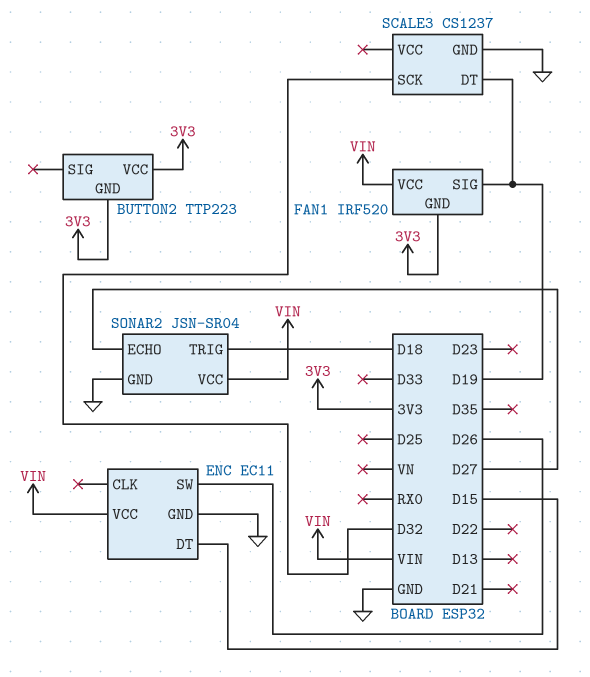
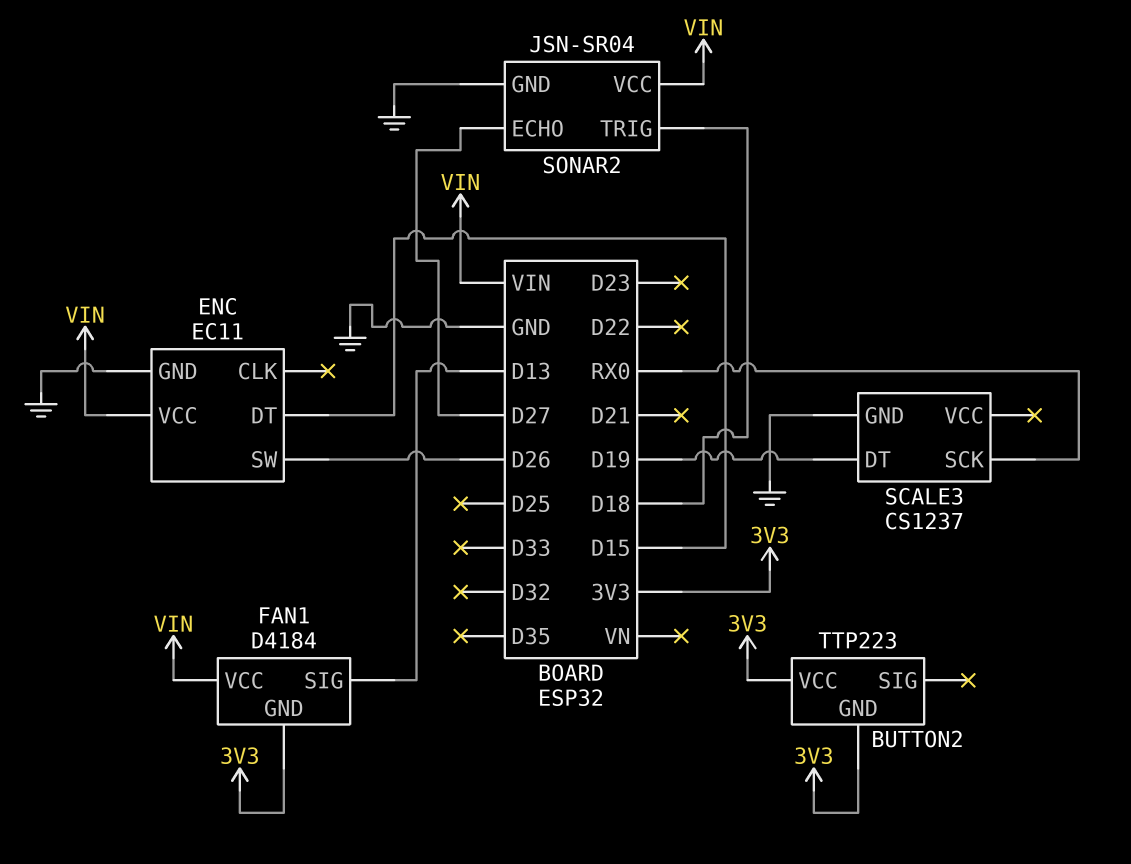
FAN1: IRF520 -> D4184
FAN1 pin SIG: D19 -> D13
SCALE3 pin SCK: D32 -> RX0

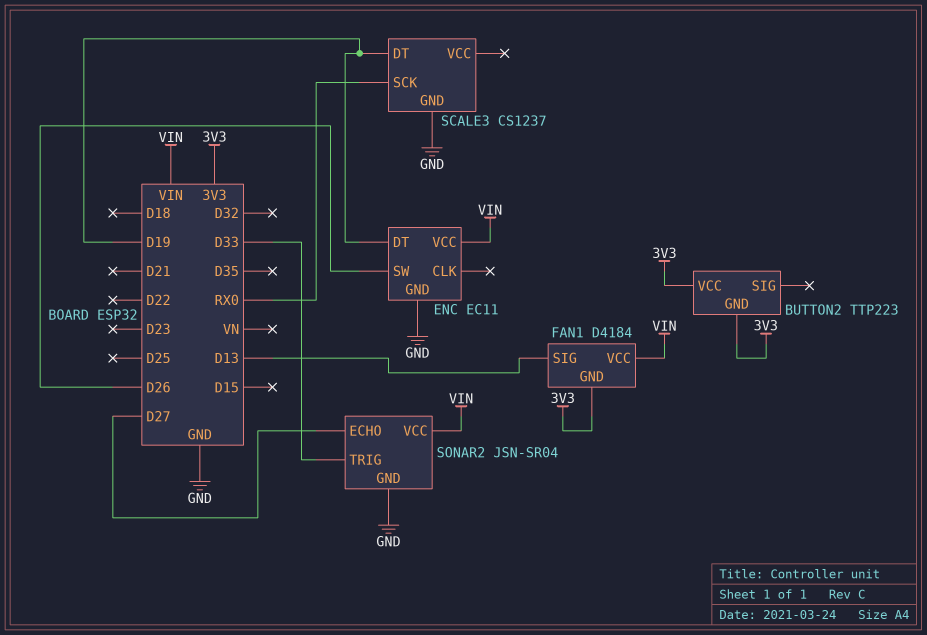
ENC pin DT: D15 -> D19
SONAR2 pin TRIG: D18 -> D33

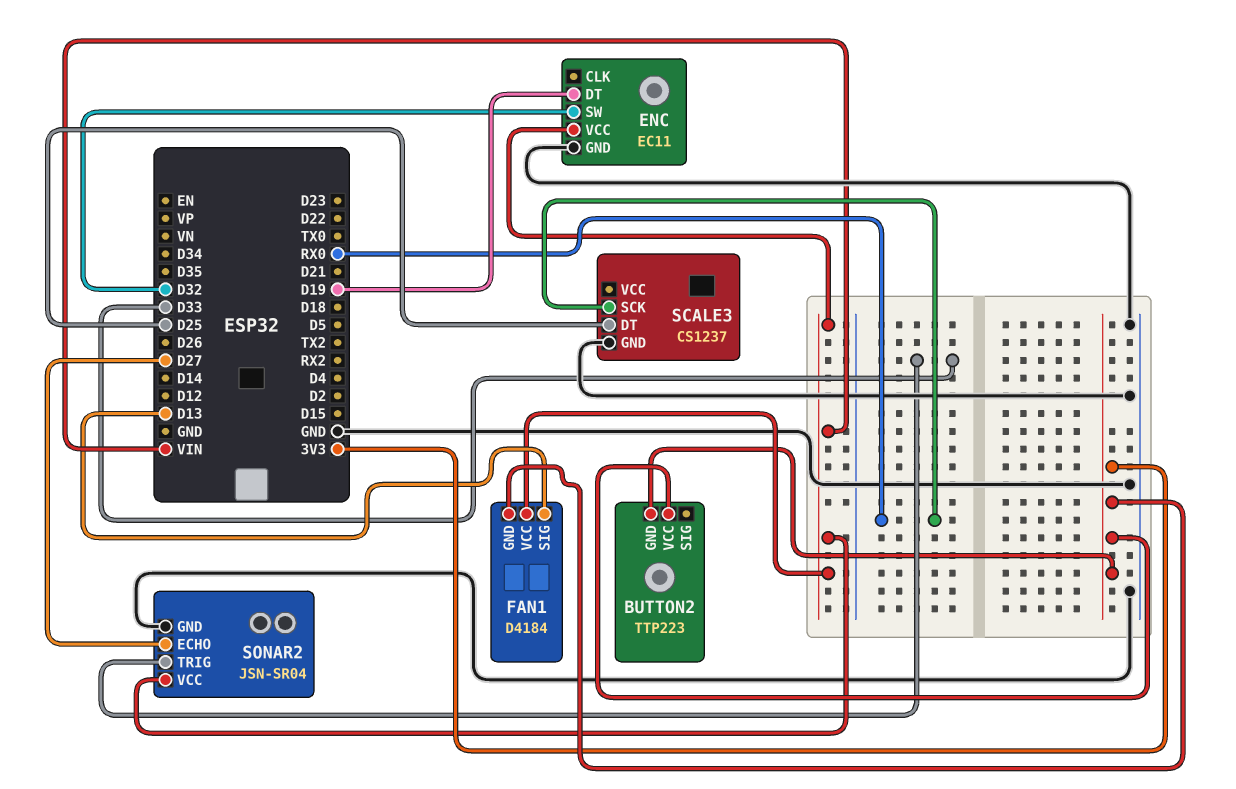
ENC pin SW: D26 -> D32
SCALE3 pin DT: D19 -> D25

